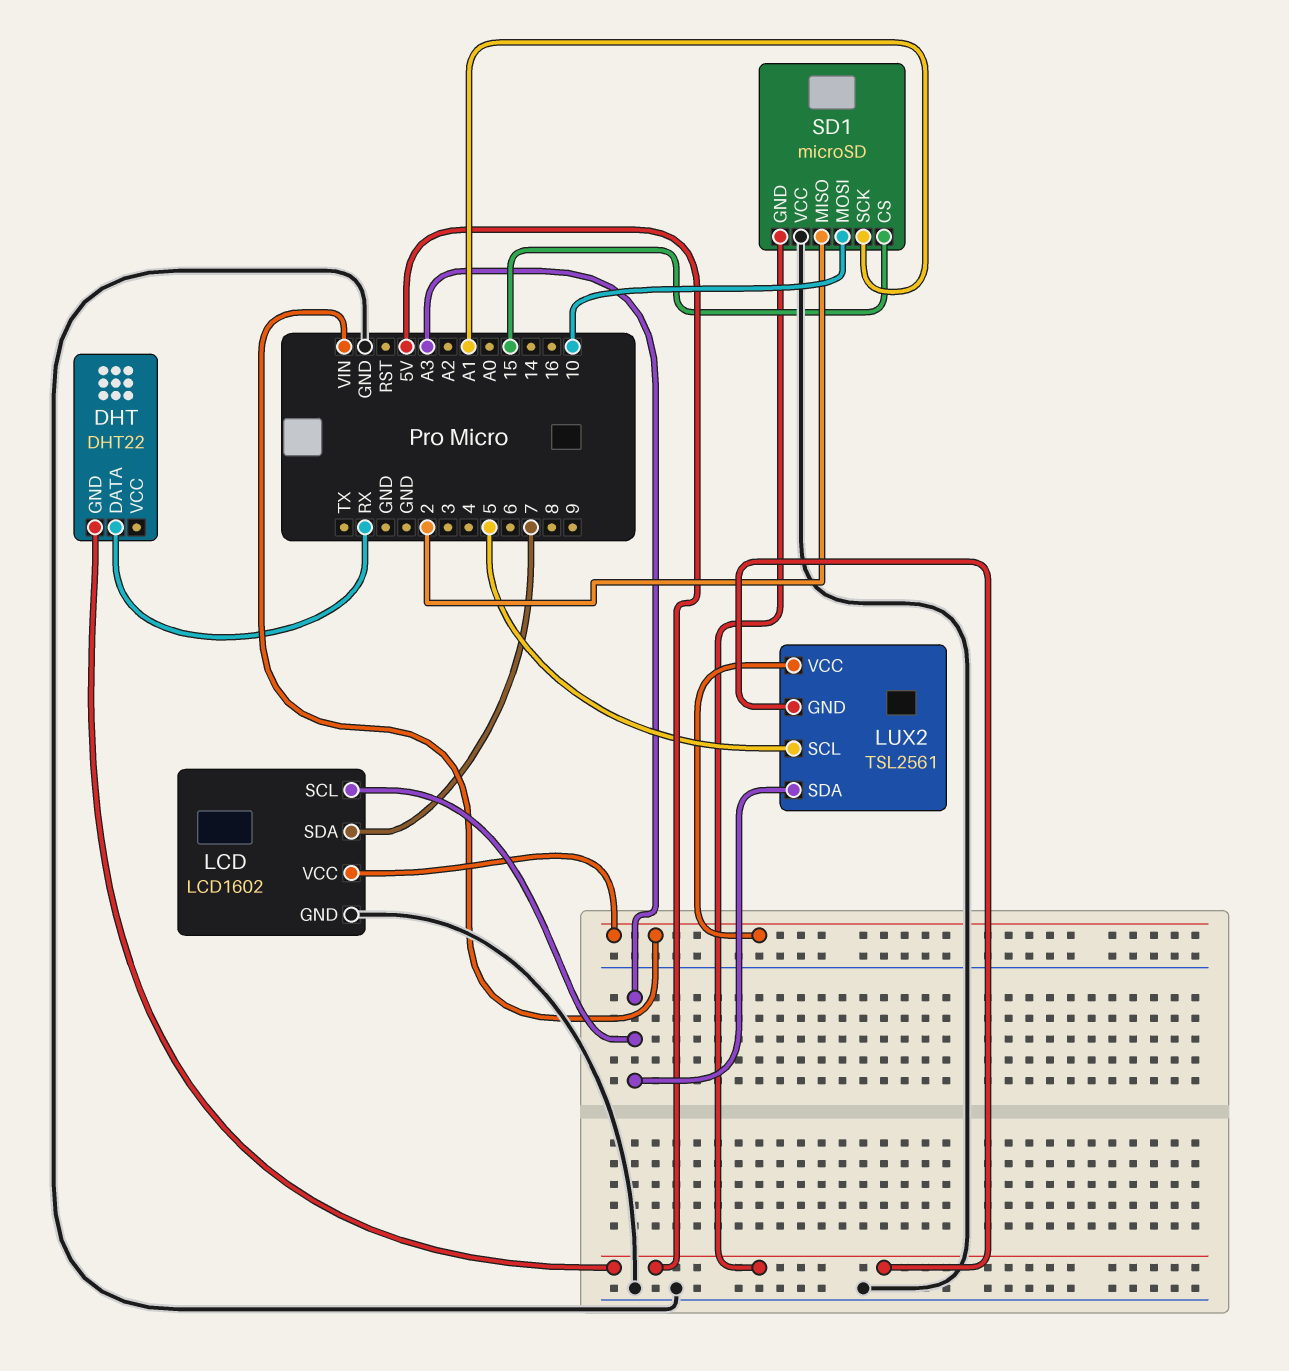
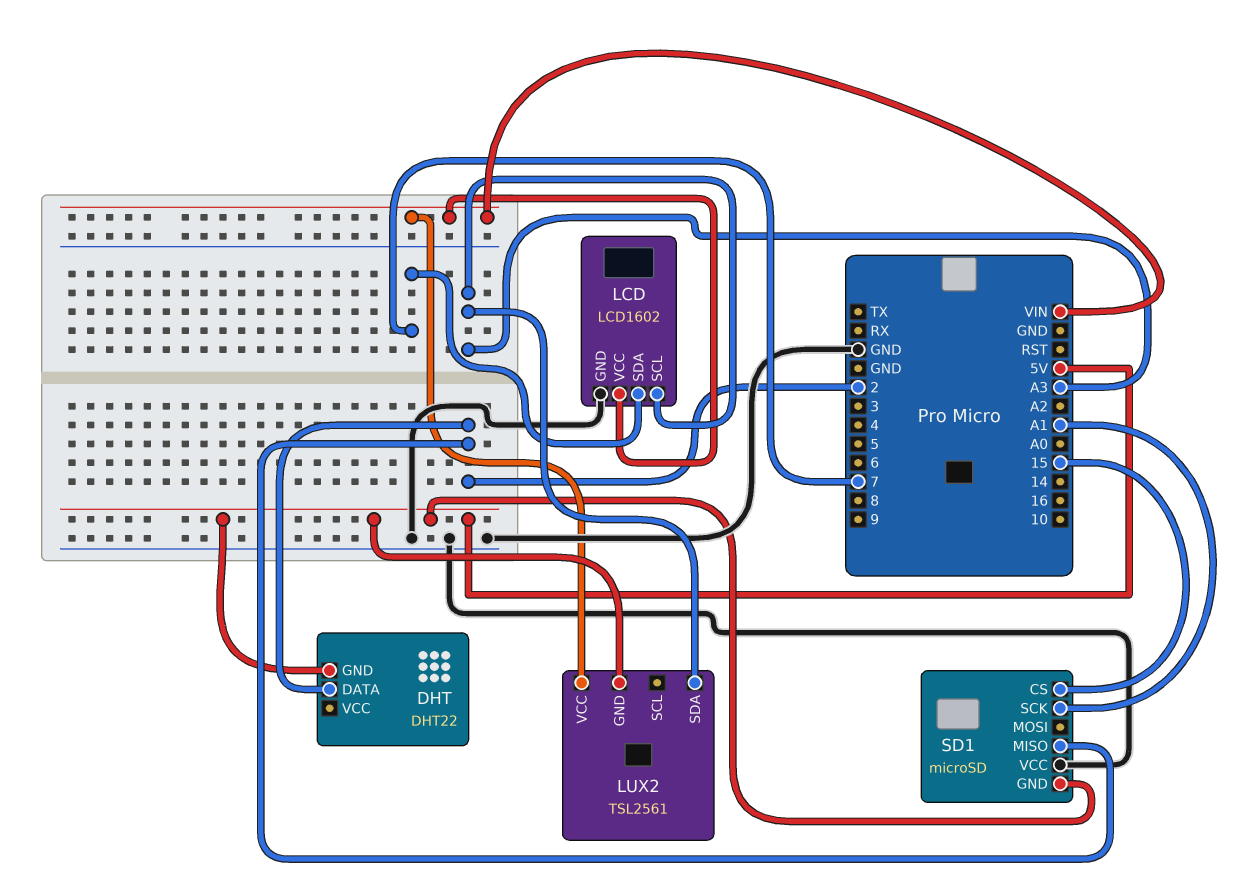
DHT pin DATA: RX -> 2
LUX2 pin SCL: 5 -> none
SD1 pin MOSI: 10 -> none

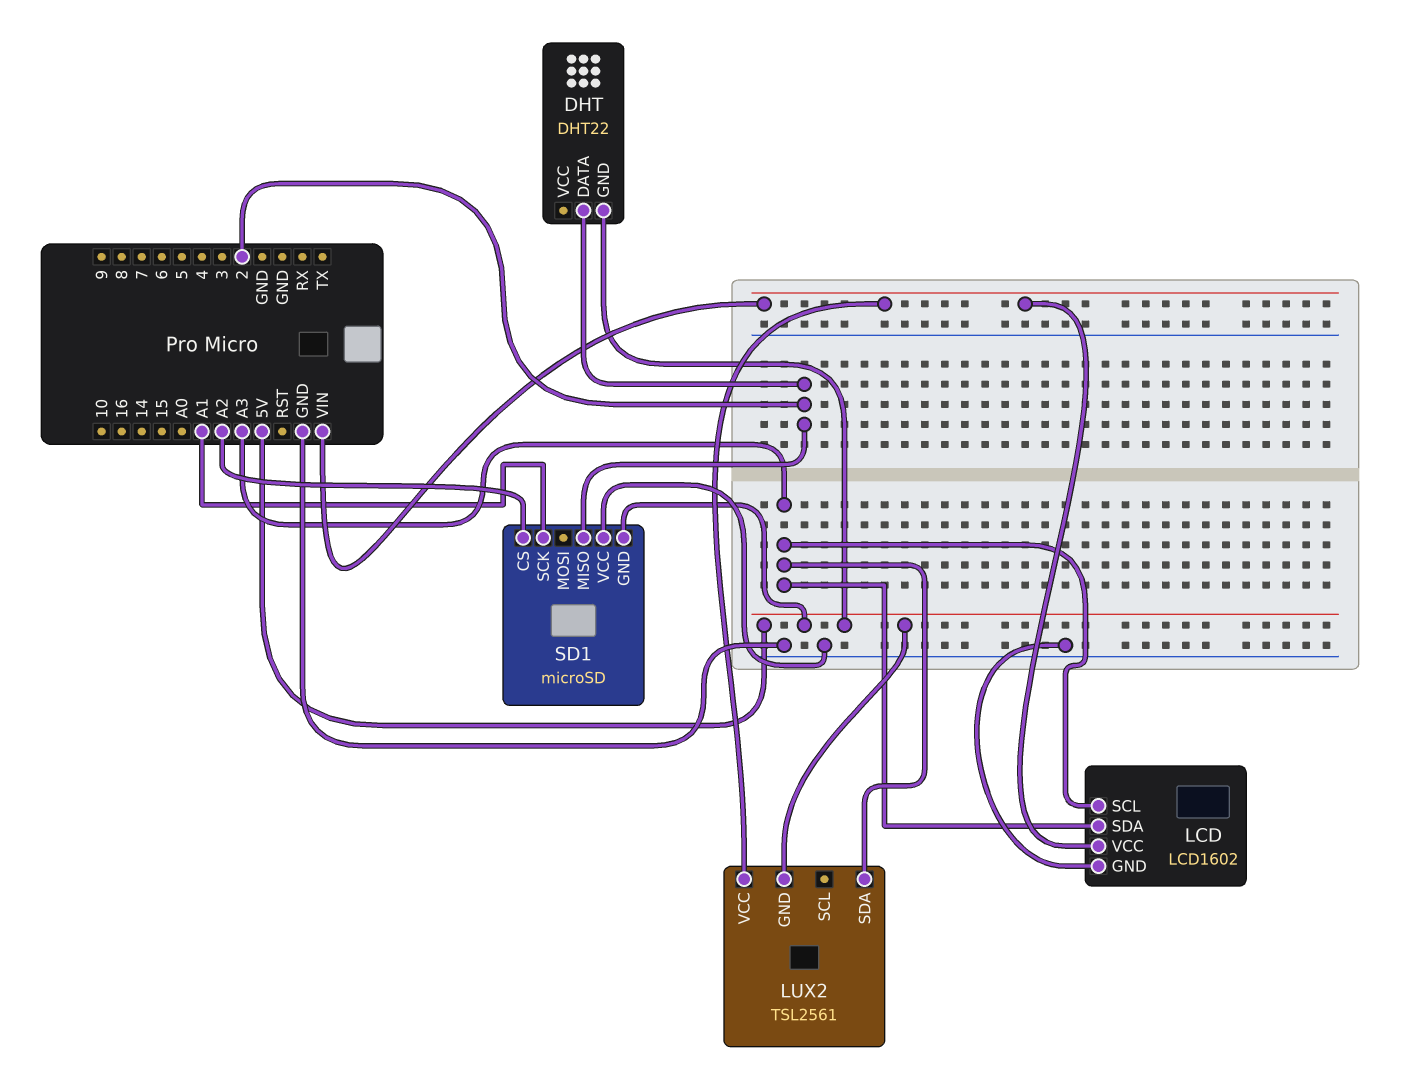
LCD pin SDA: 7 -> A3
SD1 pin CS: 15 -> A2

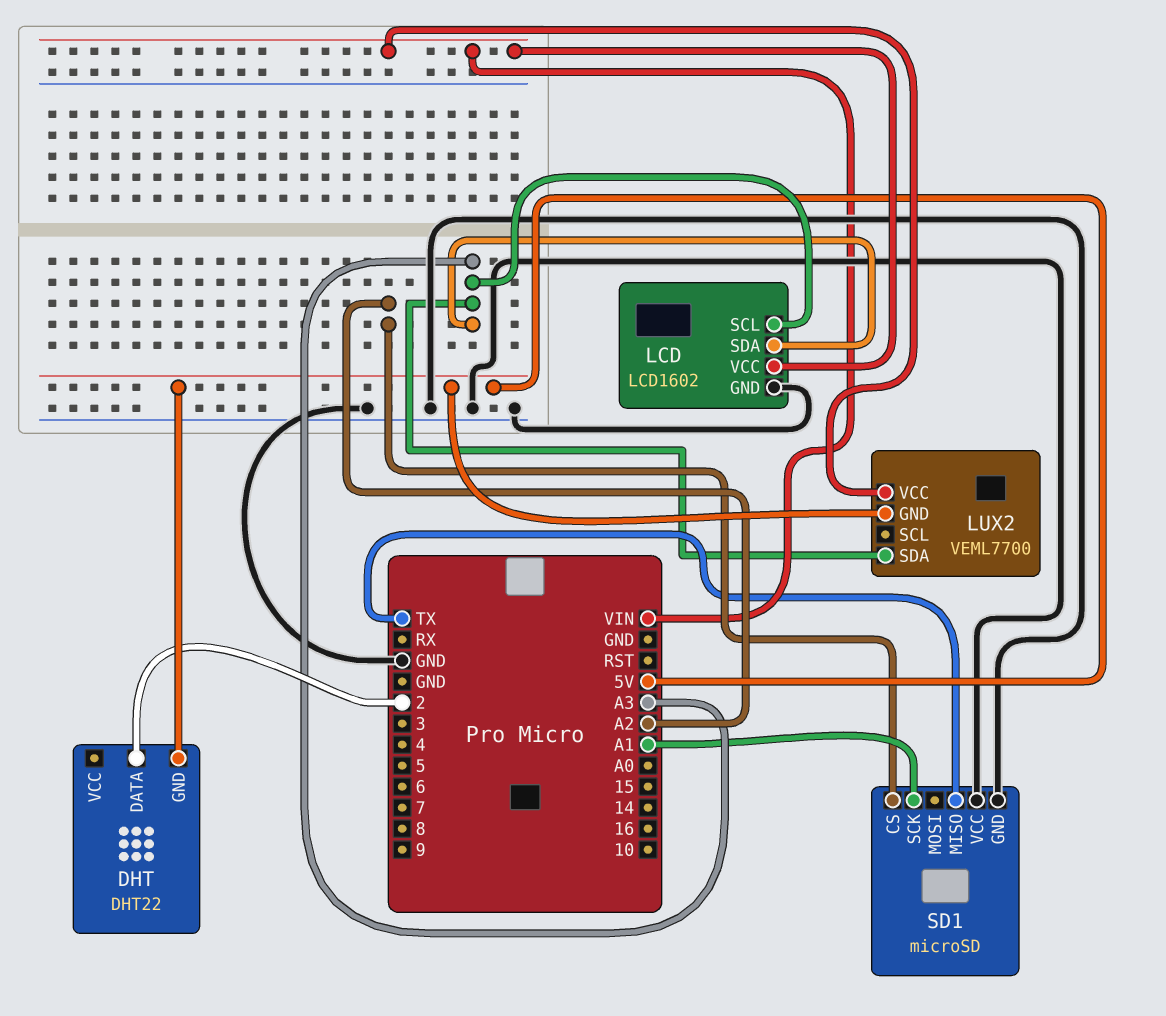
LUX2: TSL2561 -> VEML7700
SD1 pin GND: 5V -> GND
SD1 pin MISO: 2 -> TX

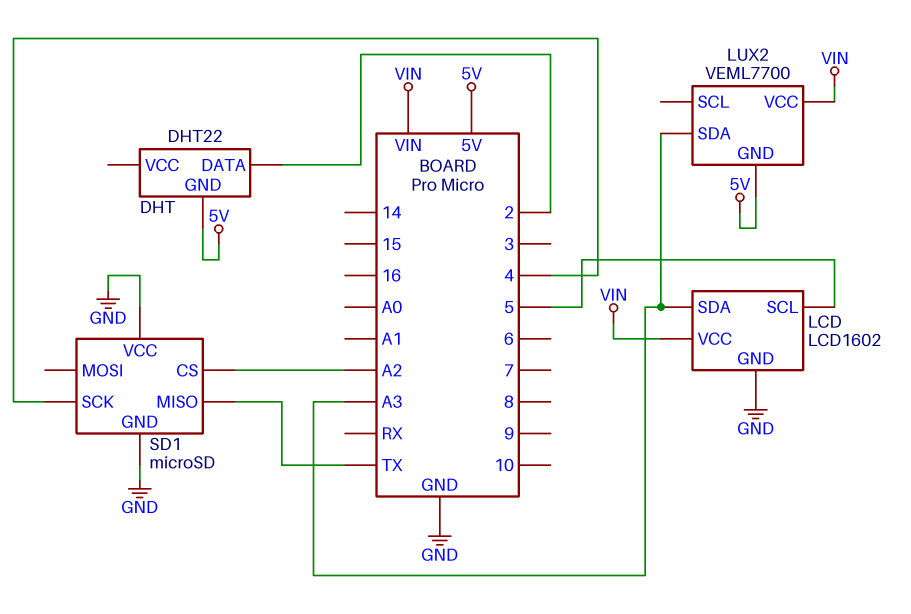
LCD pin SCL: A3 -> 5
SD1 pin SCK: A1 -> 4

